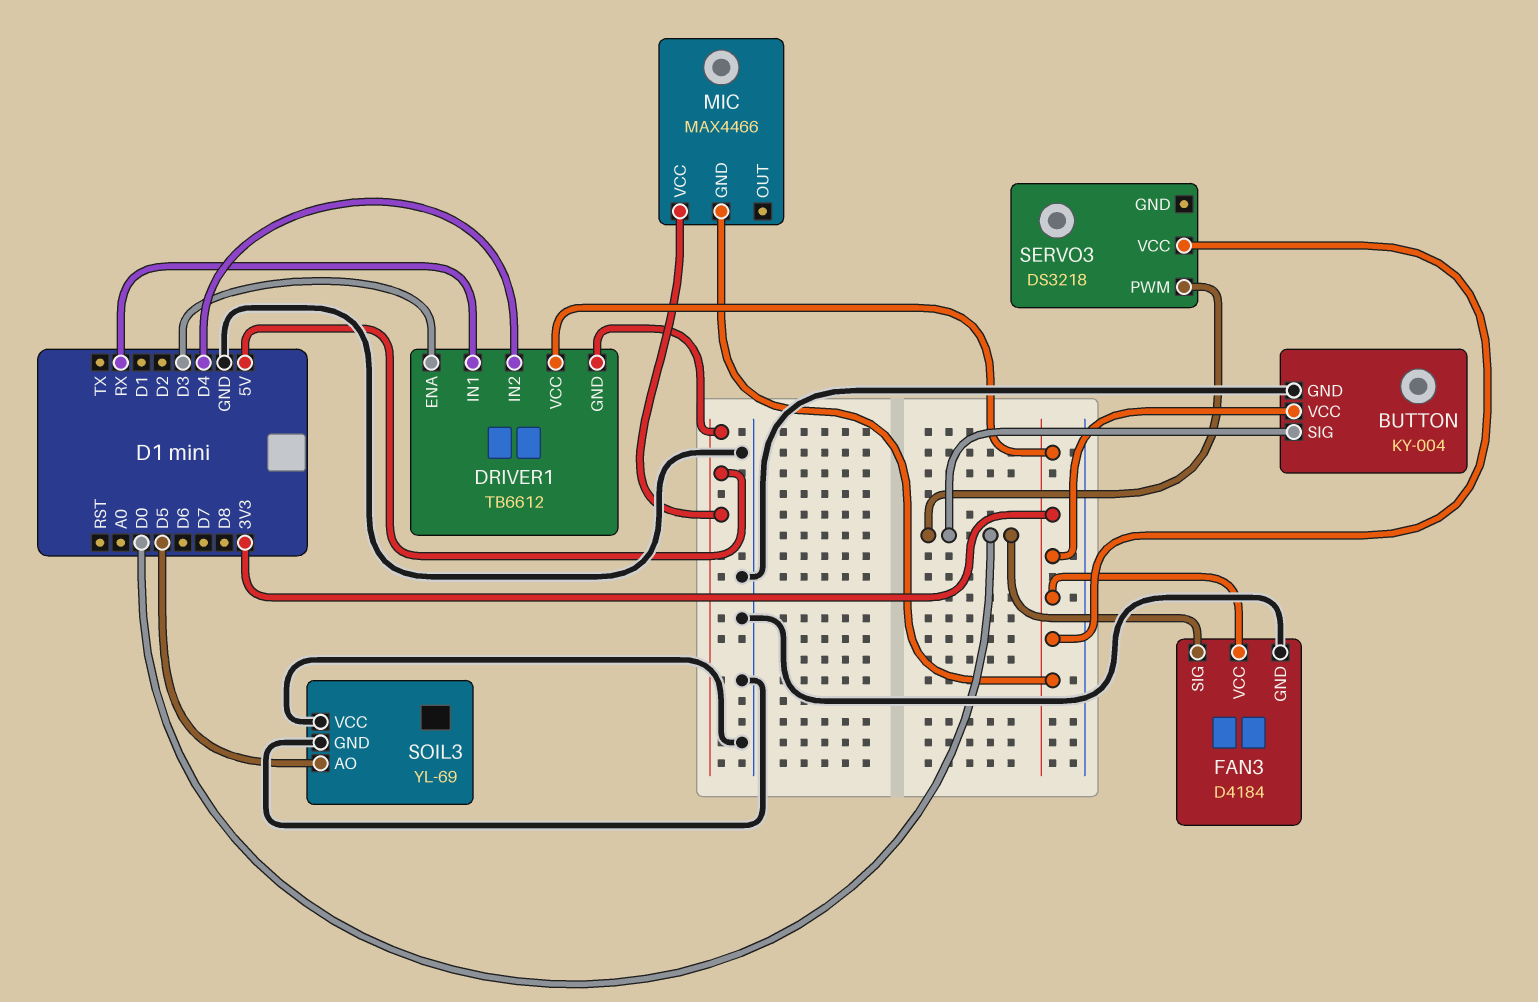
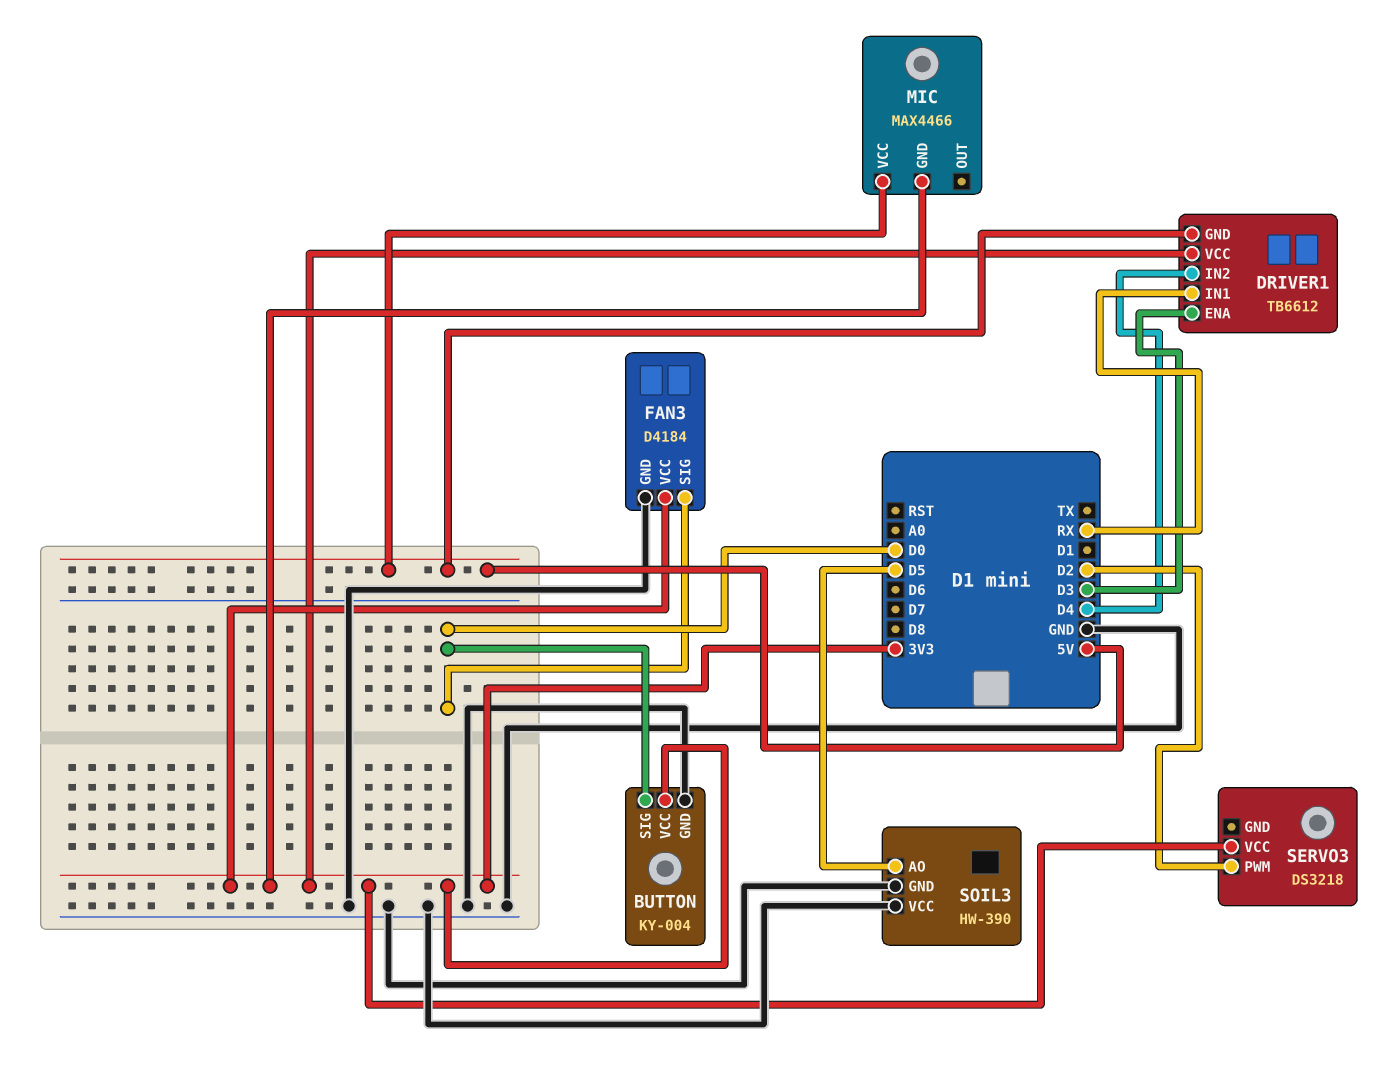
SERVO3 pin PWM: D0 -> D2
SOIL3: YL-69 -> HW-390

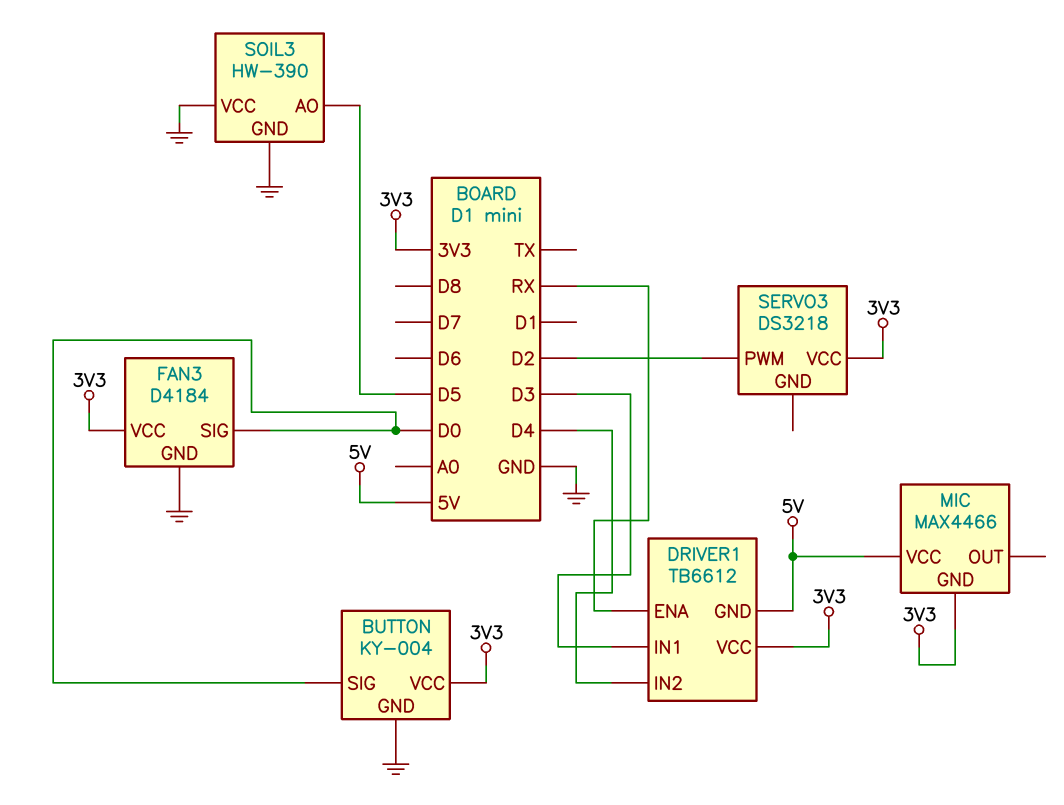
DRIVER1 pin ENA: D3 -> RX
DRIVER1 pin IN1: RX -> D3

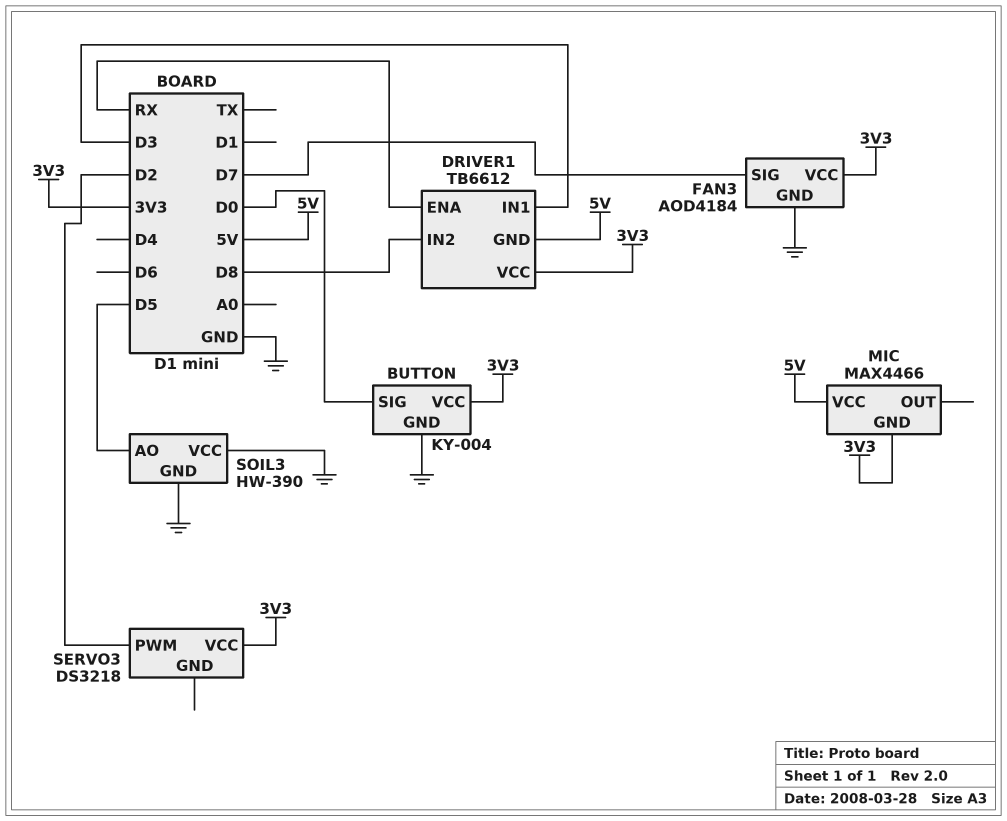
DRIVER1 pin IN2: D4 -> D8
FAN3: D4184 -> AOD4184
FAN3 pin SIG: D0 -> D7

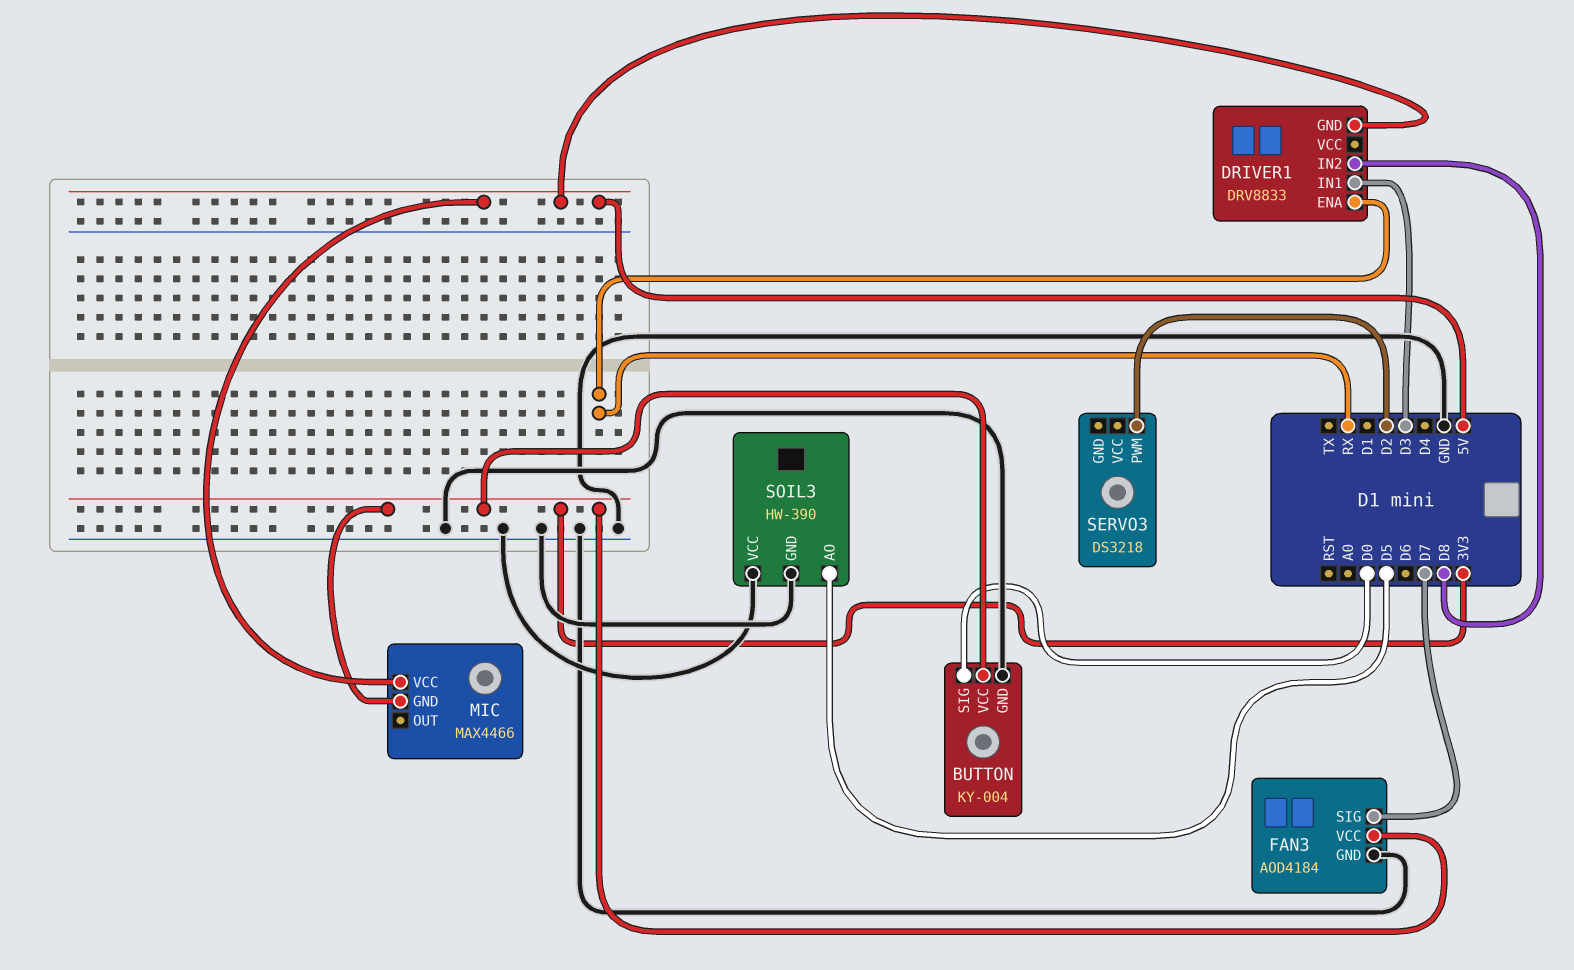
DRIVER1: TB6612 -> DRV8833
DRIVER1 pin VCC: 3V3 -> none
SERVO3 pin VCC: 3V3 -> none

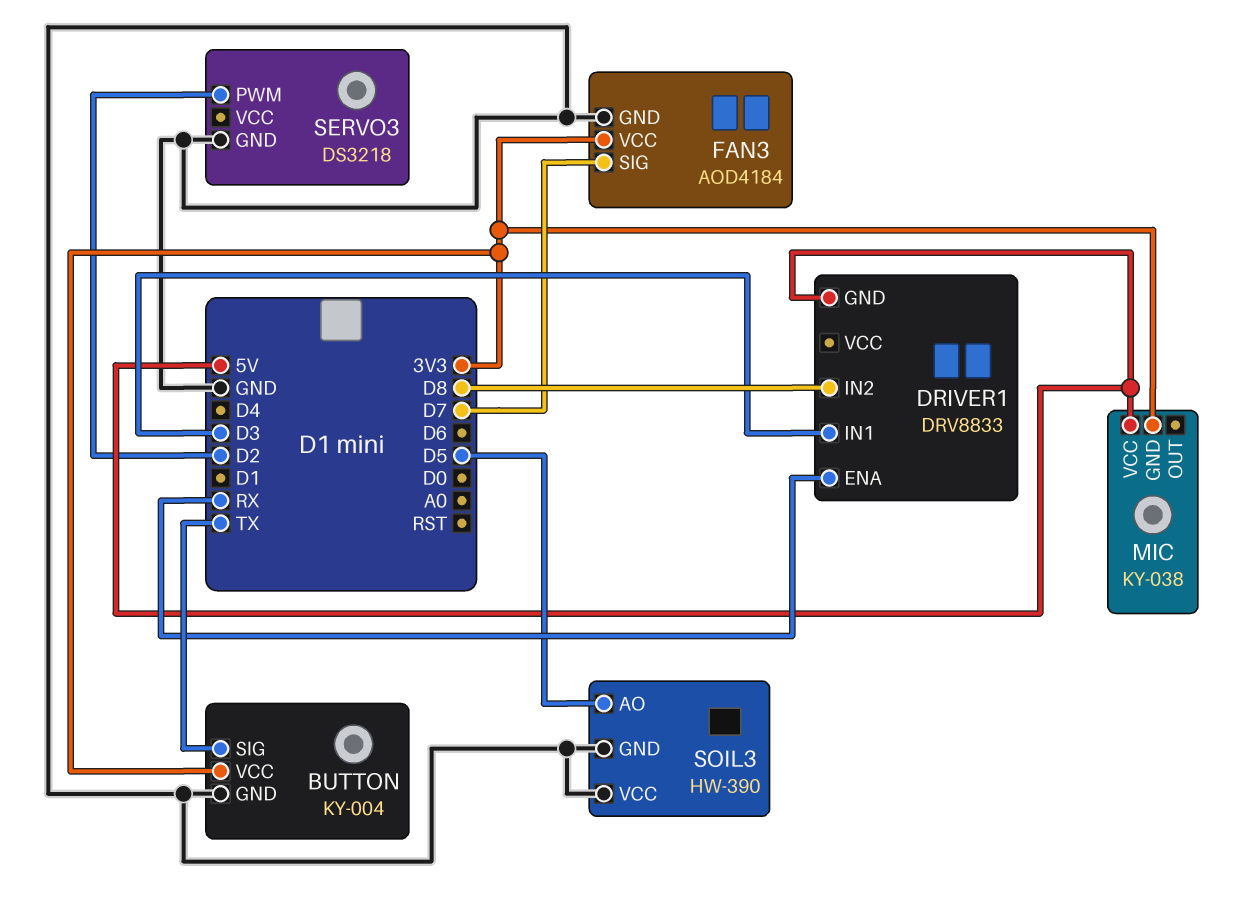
BUTTON pin SIG: D0 -> TX
MIC: MAX4466 -> KY-038
SERVO3 pin GND: none -> GND

